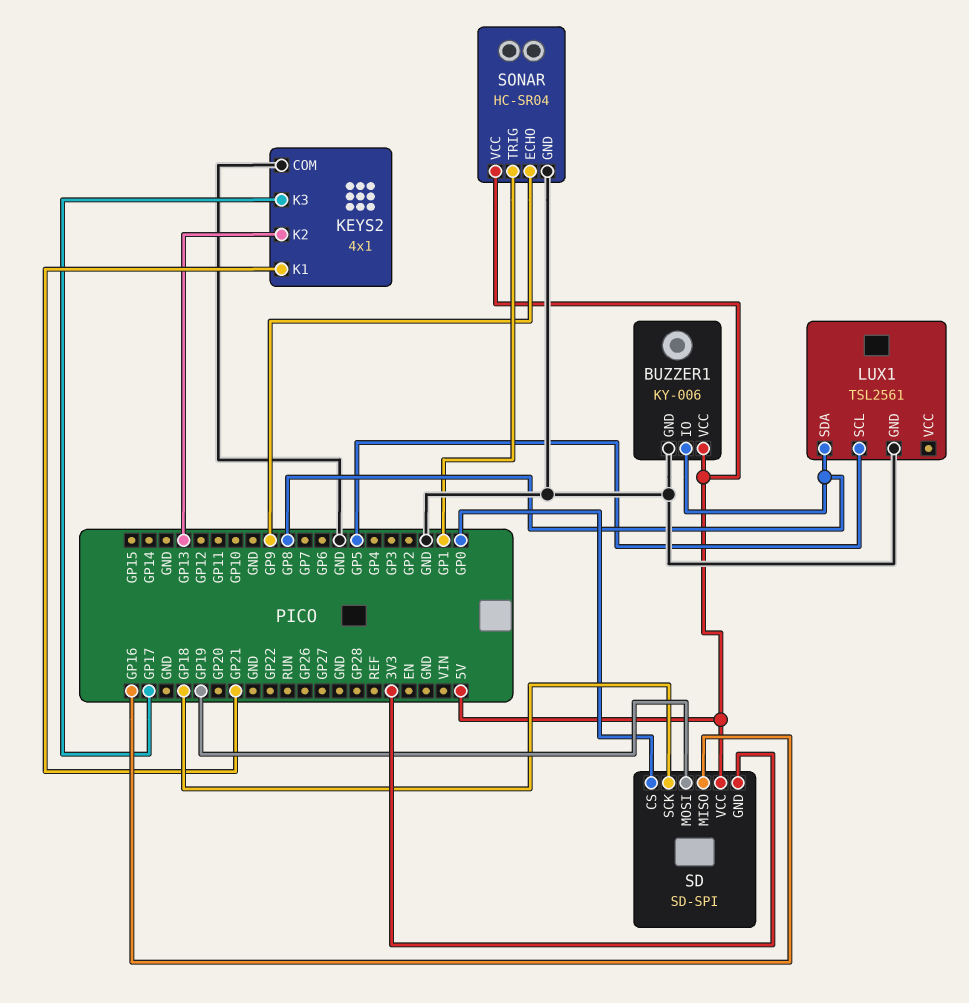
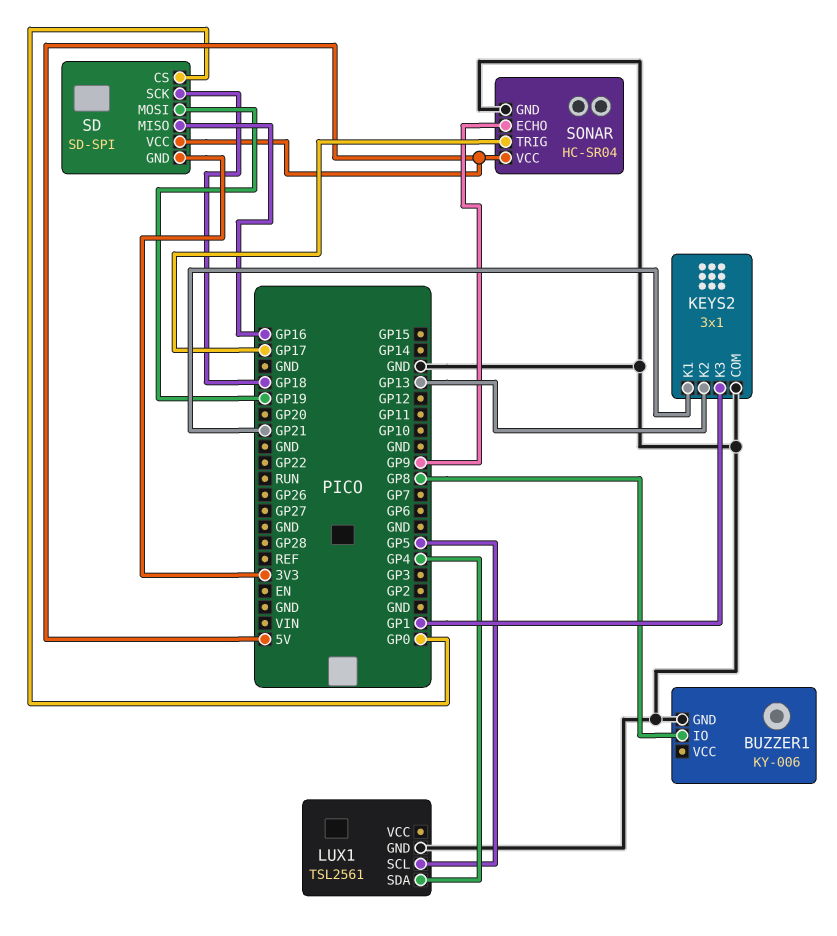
BUZZER1 pin VCC: 5V -> none
KEYS2: 4x1 -> 3x1
KEYS2 pin K3: GP17 -> GP1
LUX1 pin SDA: GP8 -> GP4
SONAR pin TRIG: GP1 -> GP17

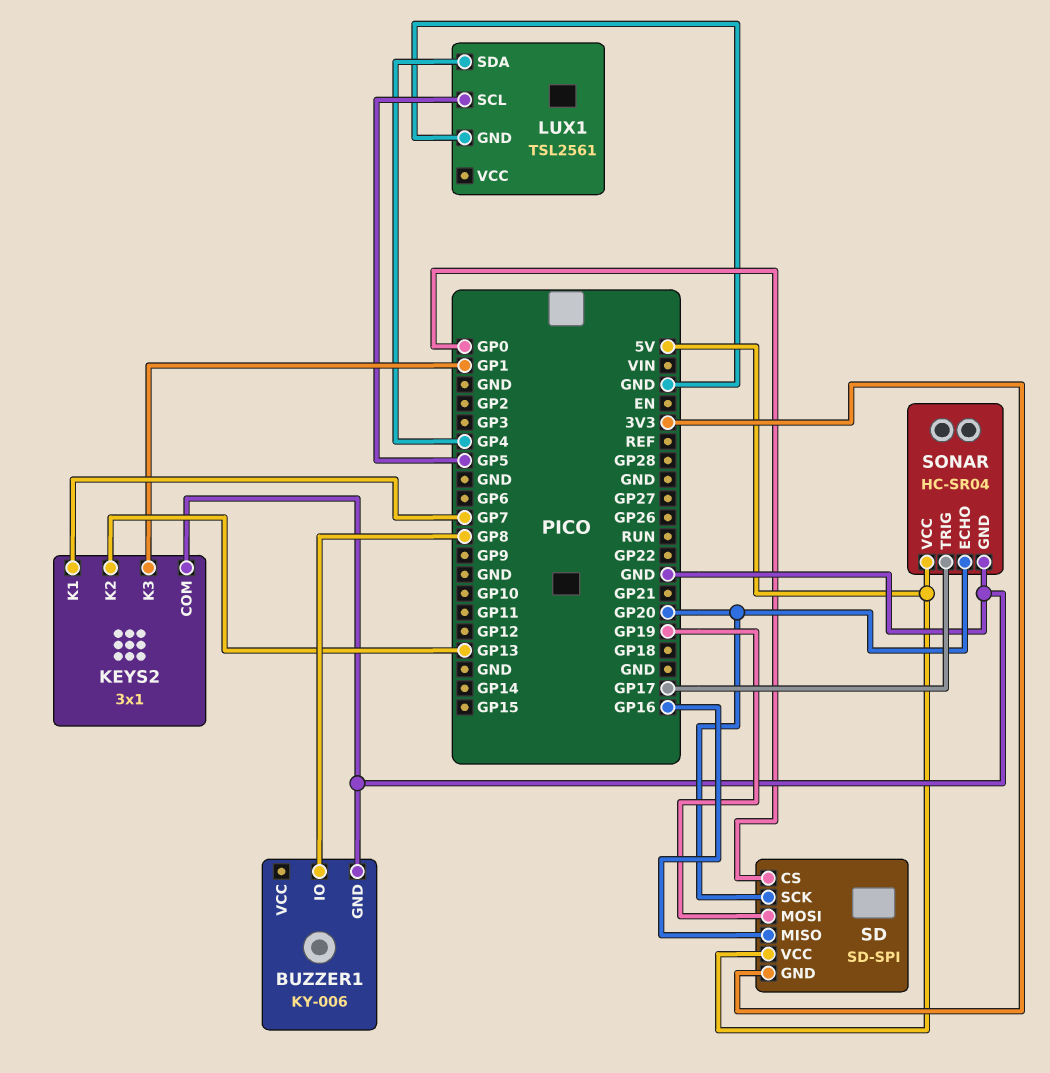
KEYS2 pin K1: GP21 -> GP7
SD pin SCK: GP18 -> GP20
SONAR pin ECHO: GP9 -> GP20

